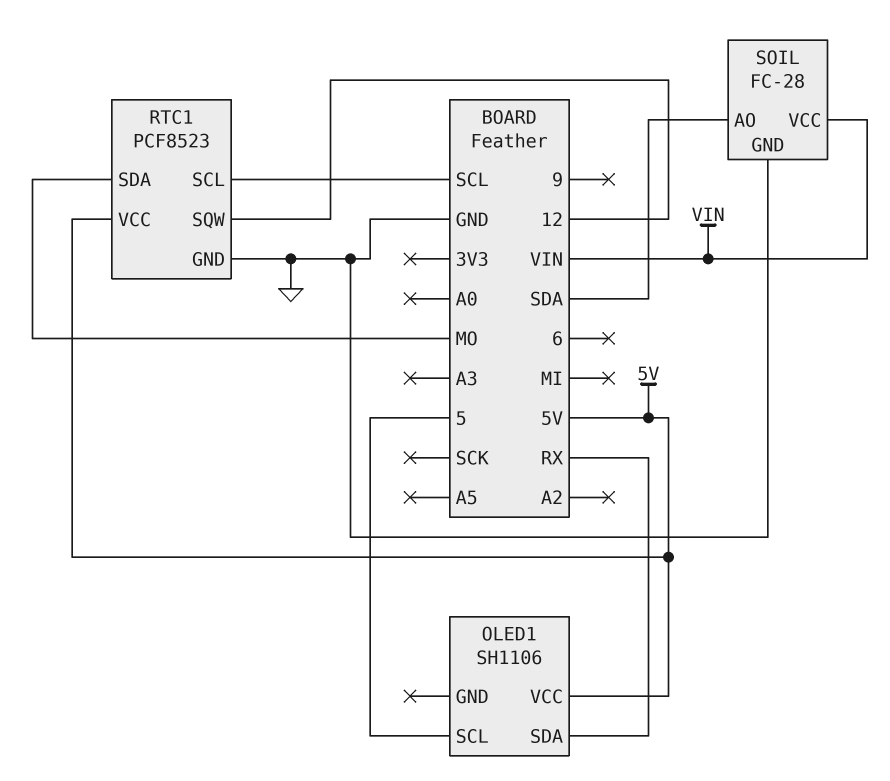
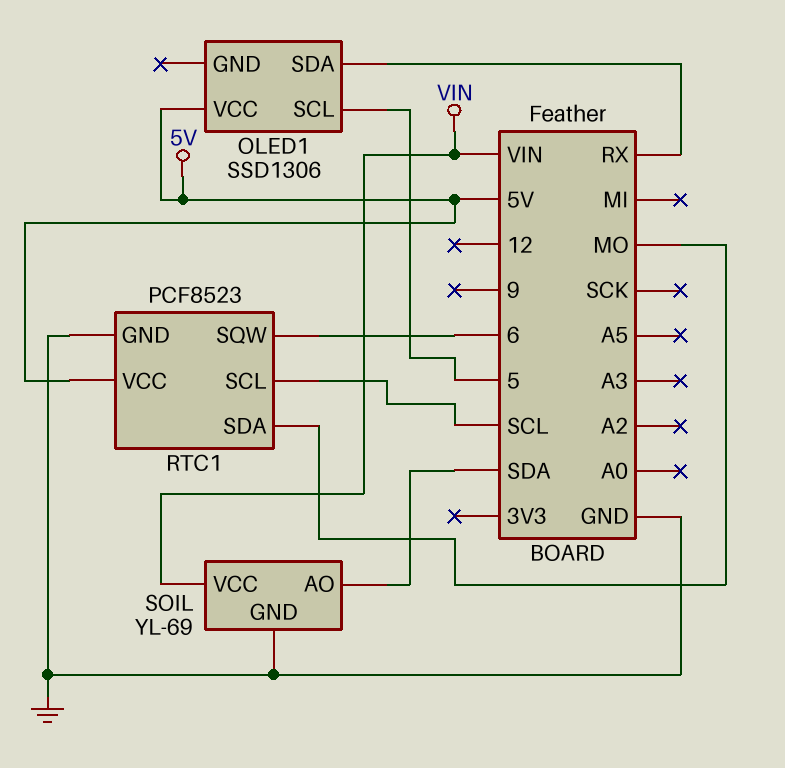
OLED1: SH1106 -> SSD1306
RTC1 pin SQW: 12 -> 6
SOIL: FC-28 -> YL-69

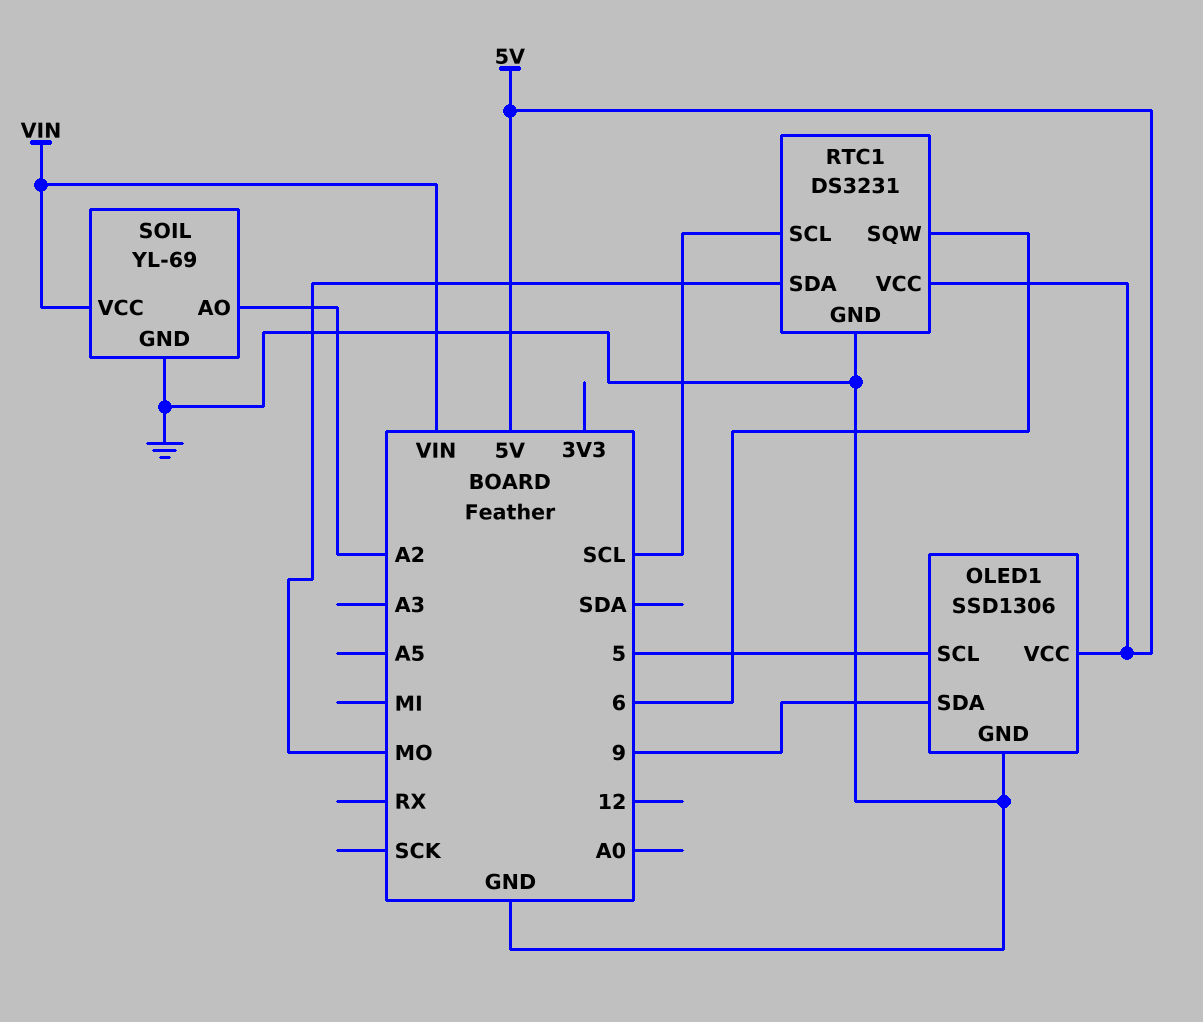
OLED1 pin GND: none -> GND
OLED1 pin SDA: RX -> 9
RTC1: PCF8523 -> DS3231
SOIL pin AO: SDA -> A2

